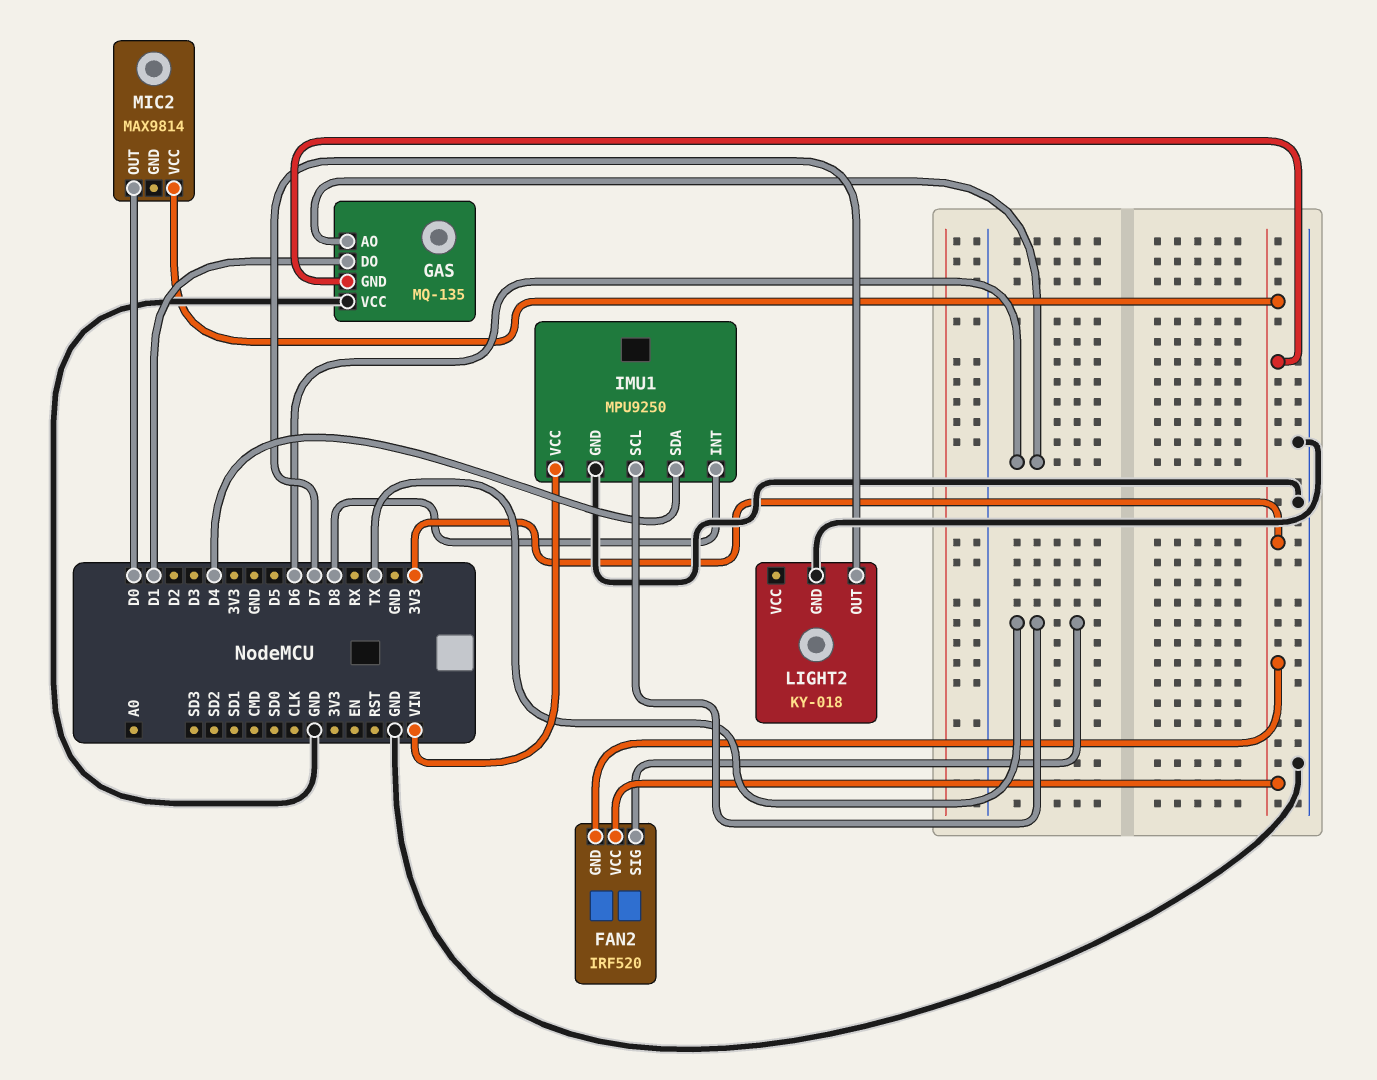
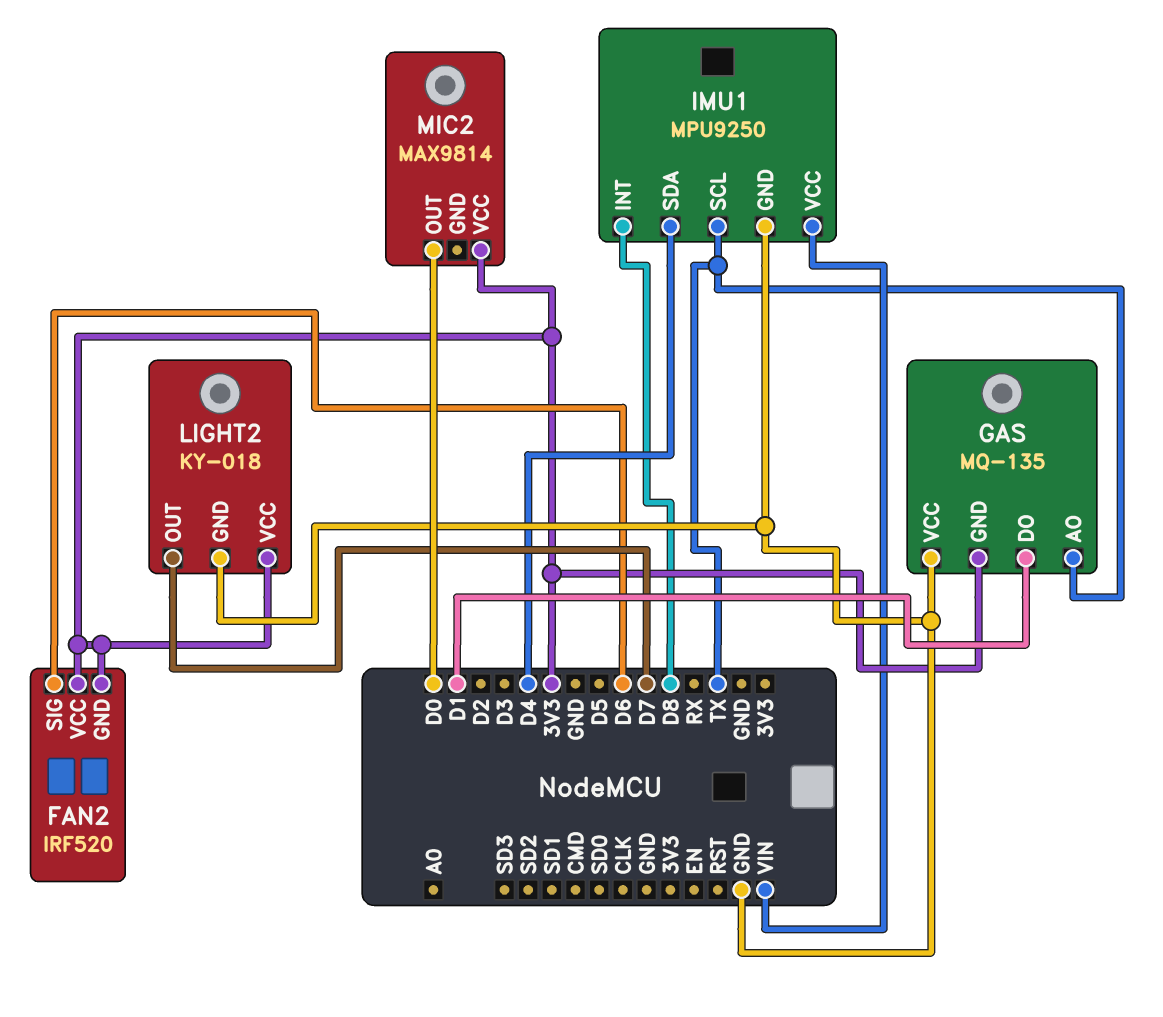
FAN2 pin SIG: TX -> D6
GAS pin AO: D6 -> TX
LIGHT2 pin VCC: none -> 3V3

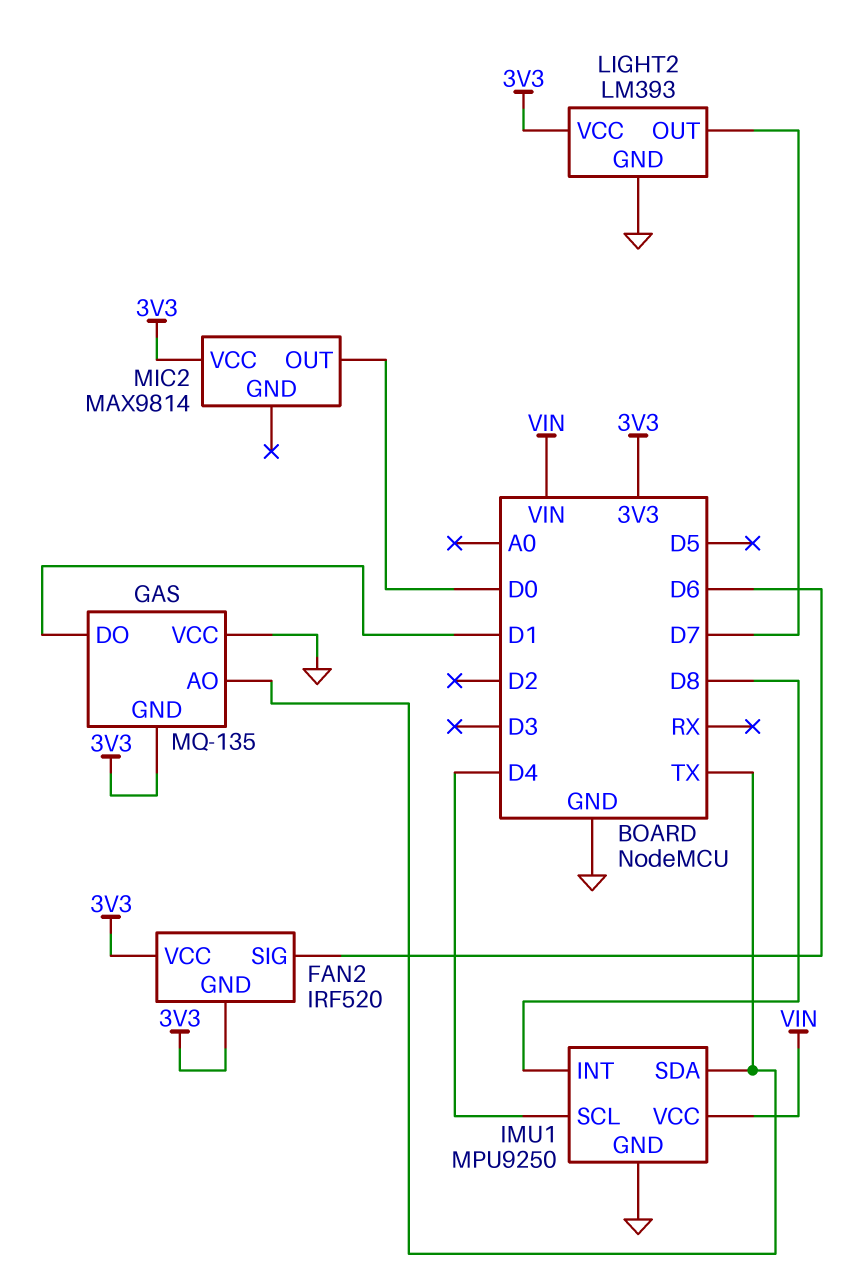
IMU1 pin SCL: TX -> D4
IMU1 pin SDA: D4 -> TX
LIGHT2: KY-018 -> LM393

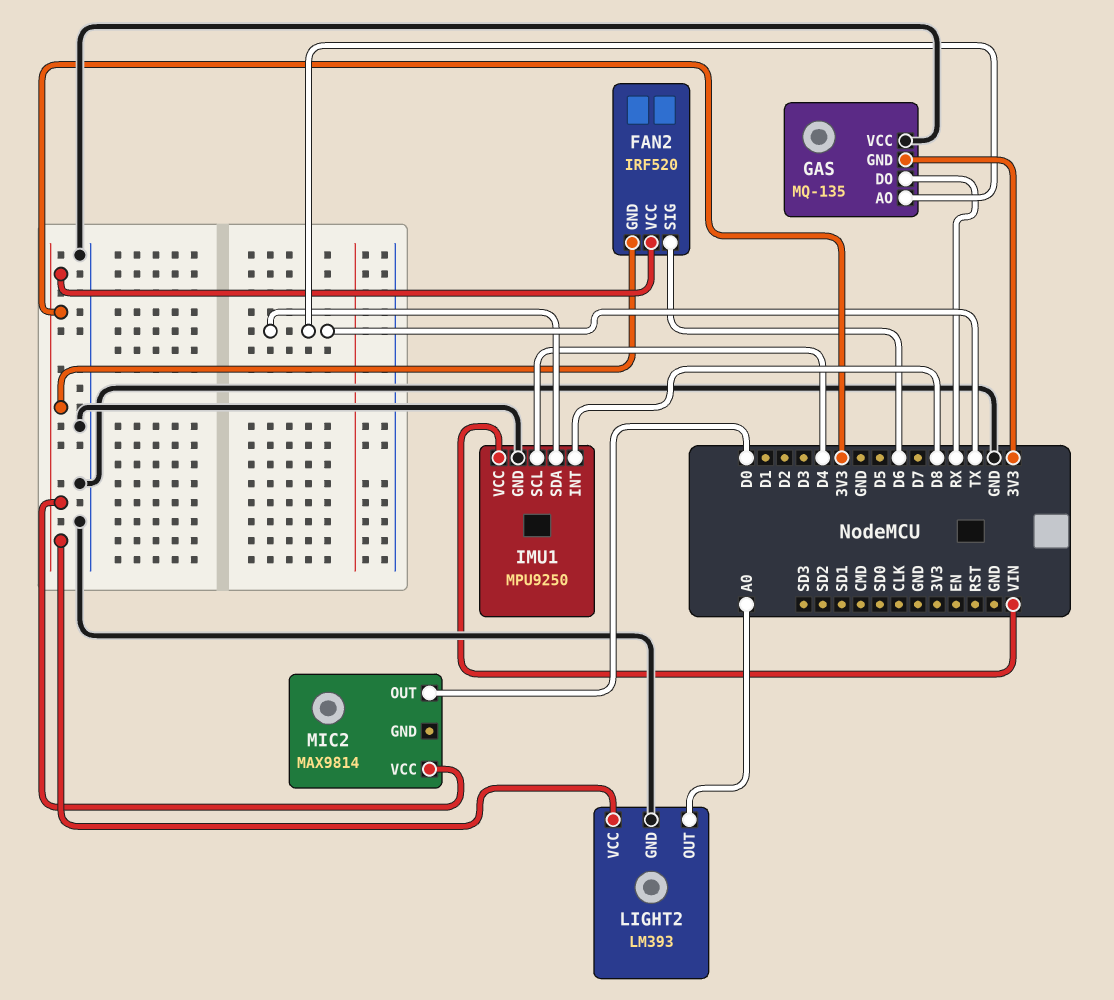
GAS pin DO: D1 -> RX
LIGHT2 pin OUT: D7 -> A0

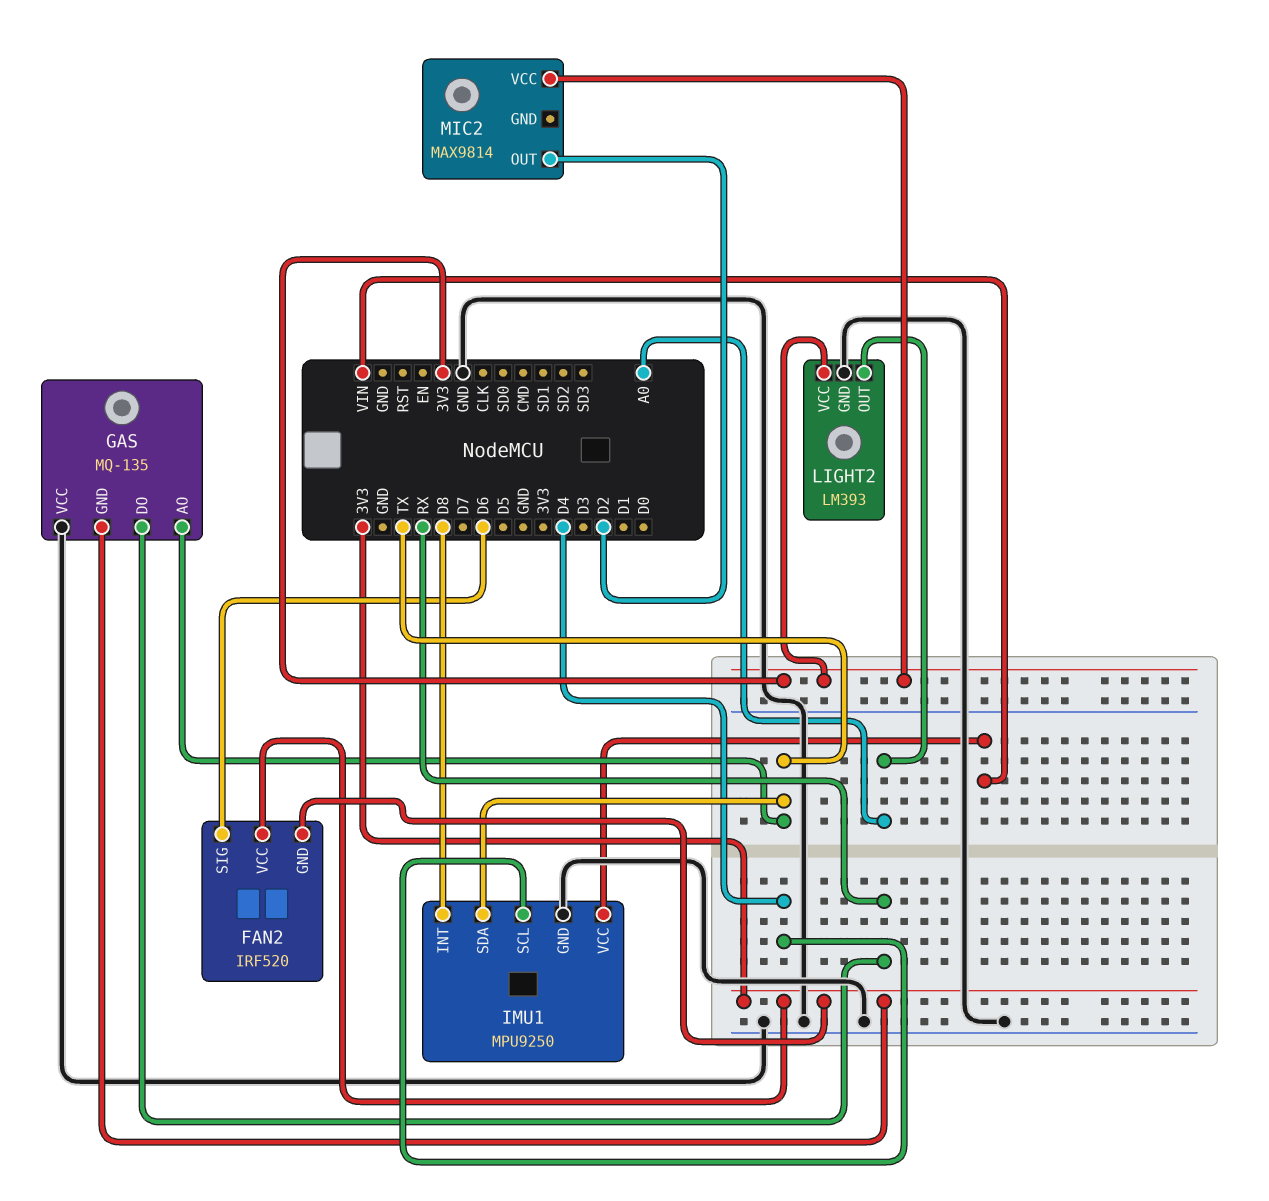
MIC2 pin OUT: D0 -> D2

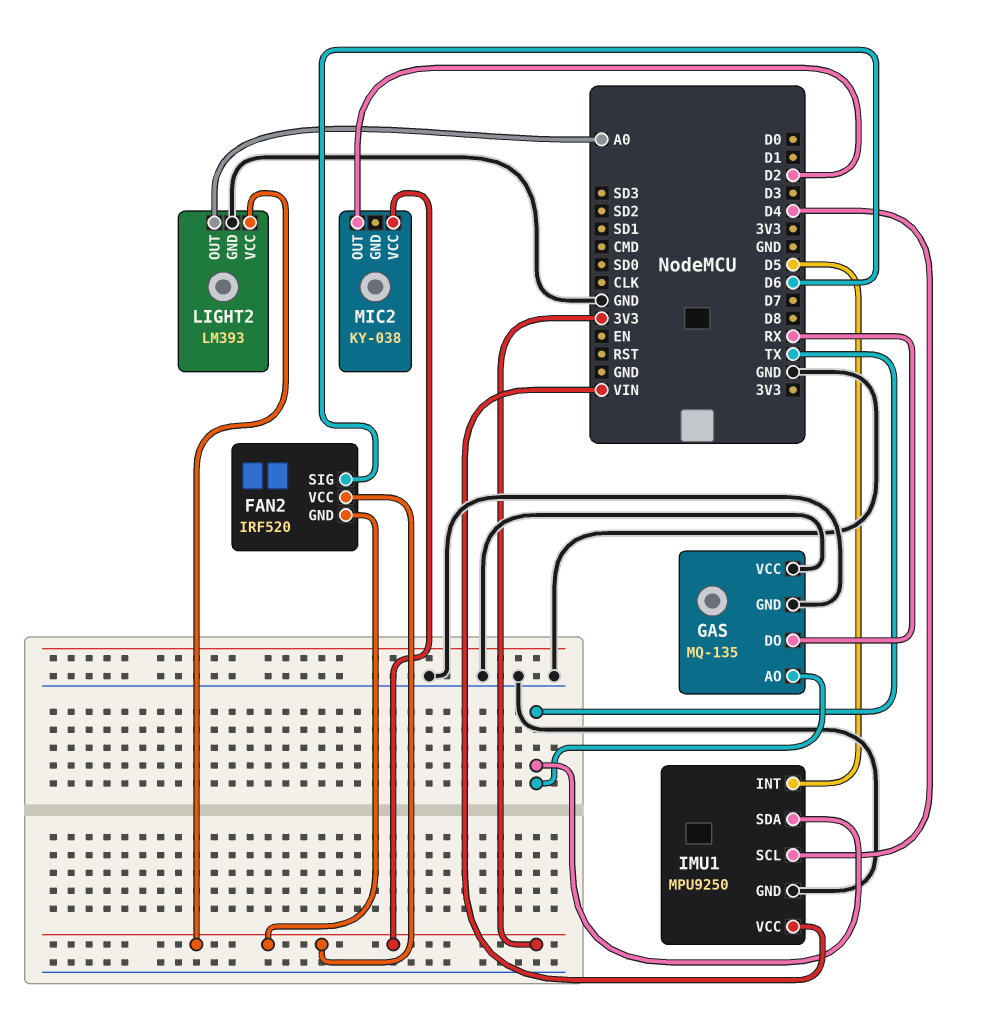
GAS pin GND: 3V3 -> GND
IMU1 pin INT: D8 -> D5
MIC2: MAX9814 -> KY-038

